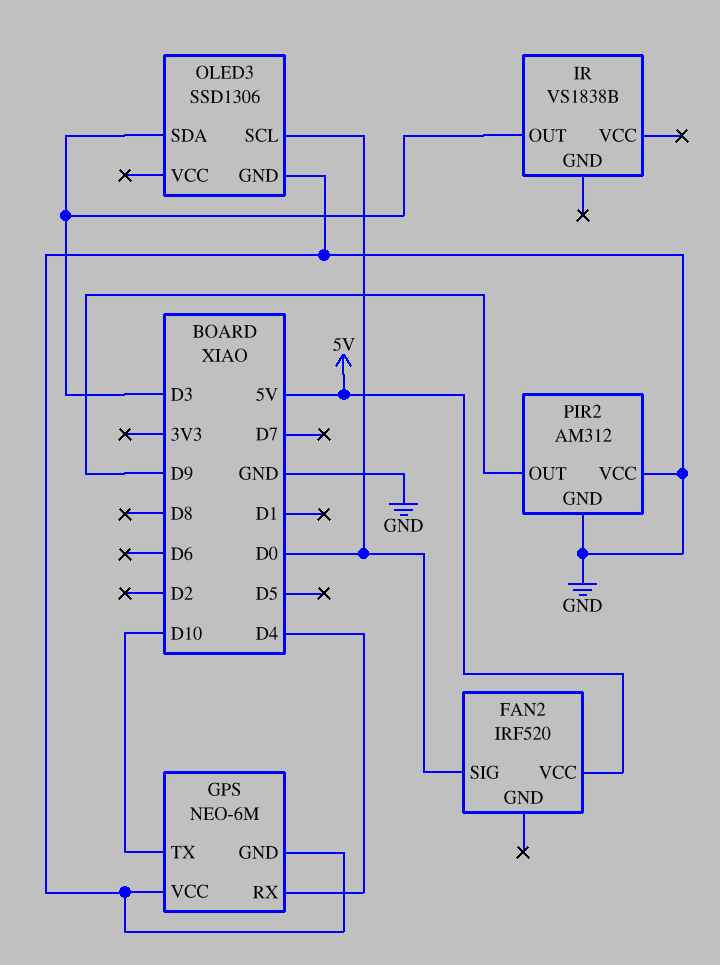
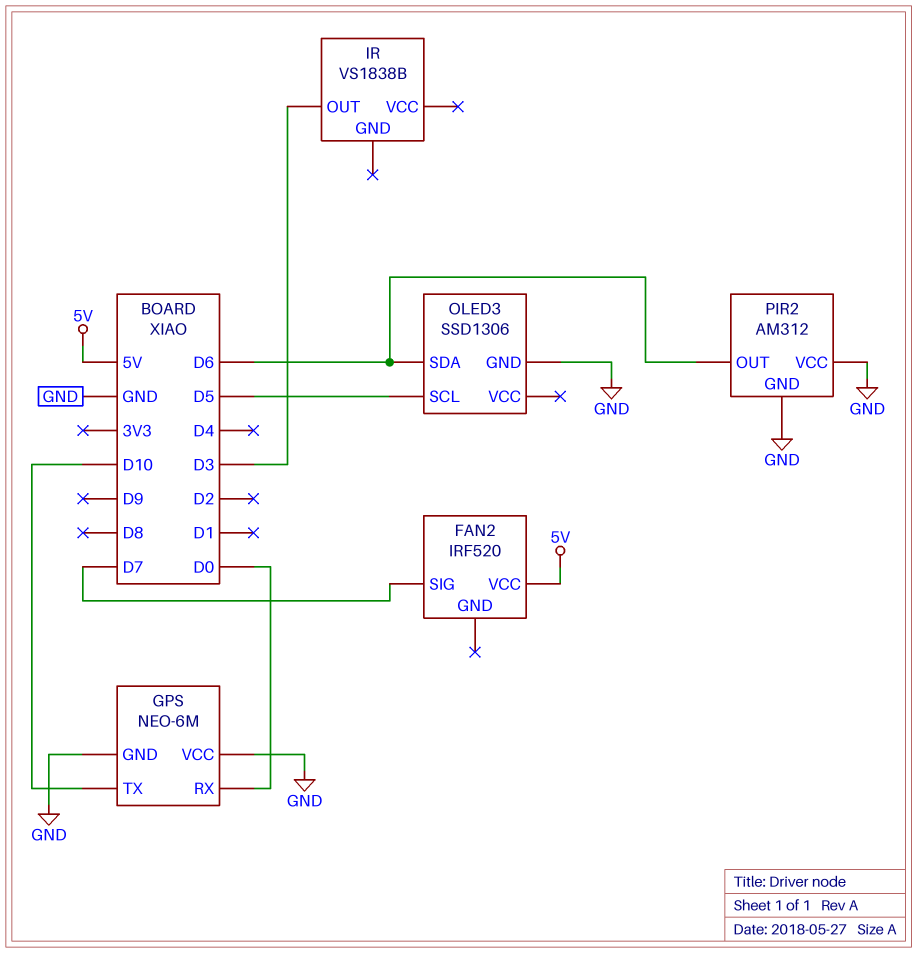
FAN2 pin SIG: D0 -> D7
GPS pin RX: D4 -> D0
OLED3 pin SCL: D0 -> D5
OLED3 pin SDA: D3 -> D6
PIR2 pin OUT: D9 -> D6

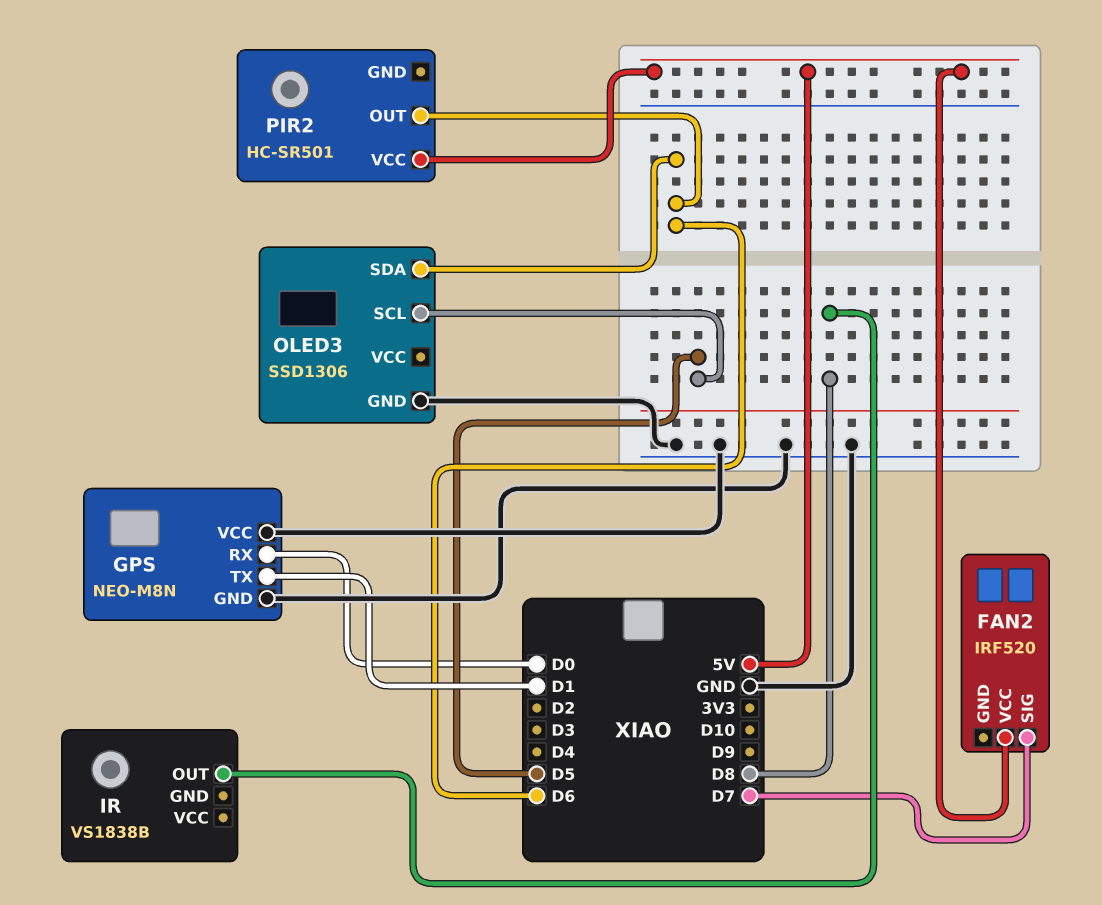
GPS: NEO-6M -> NEO-M8N
GPS pin TX: D10 -> D1
IR pin OUT: D3 -> D8
PIR2: AM312 -> HC-SR501
PIR2 pin GND: GND -> none
PIR2 pin VCC: GND -> 5V

